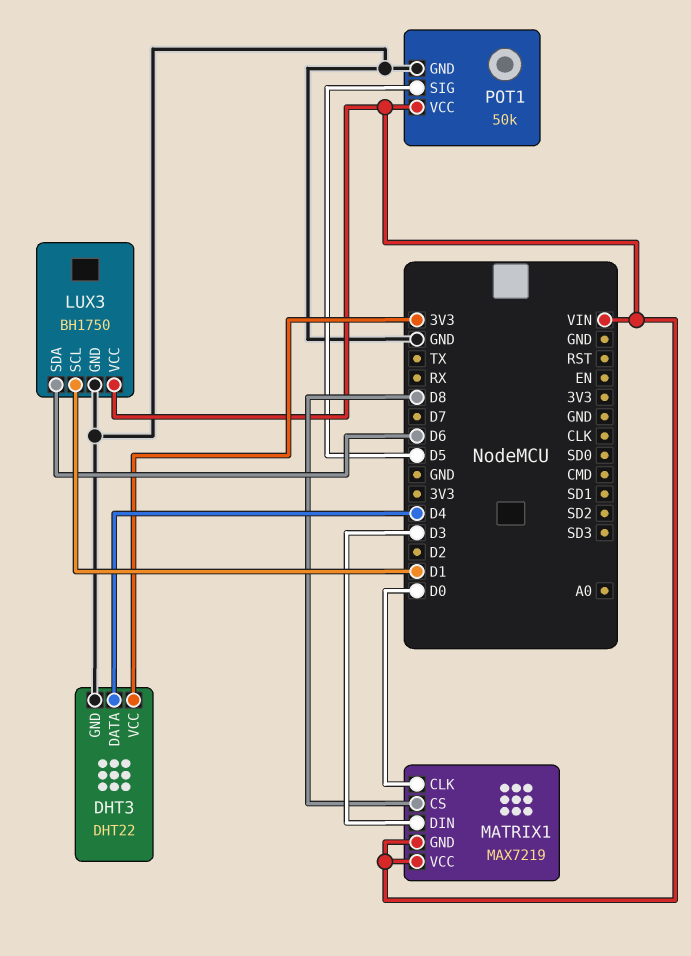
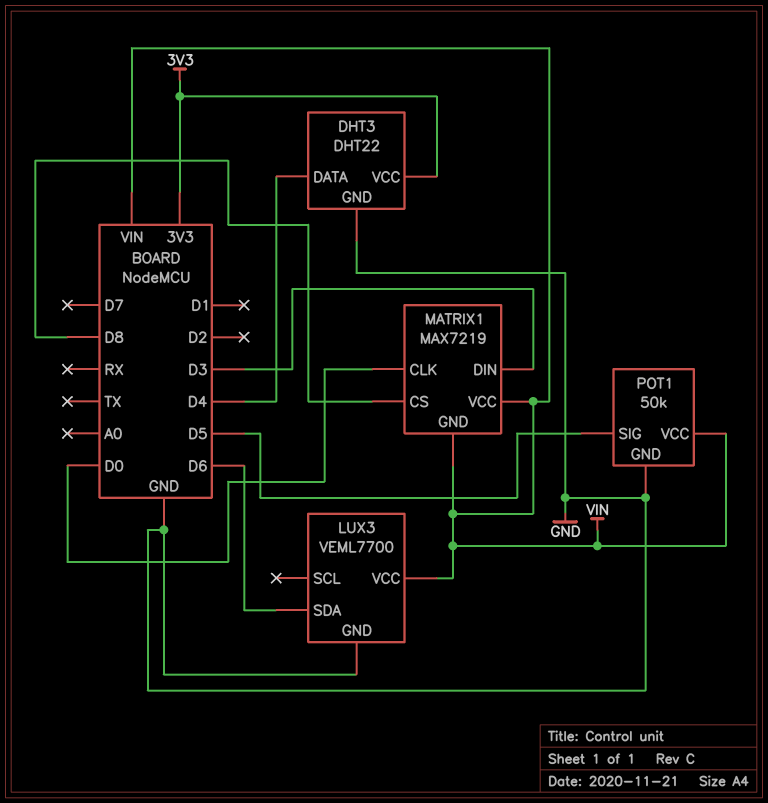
LUX3: BH1750 -> VEML7700
LUX3 pin SCL: D1 -> none

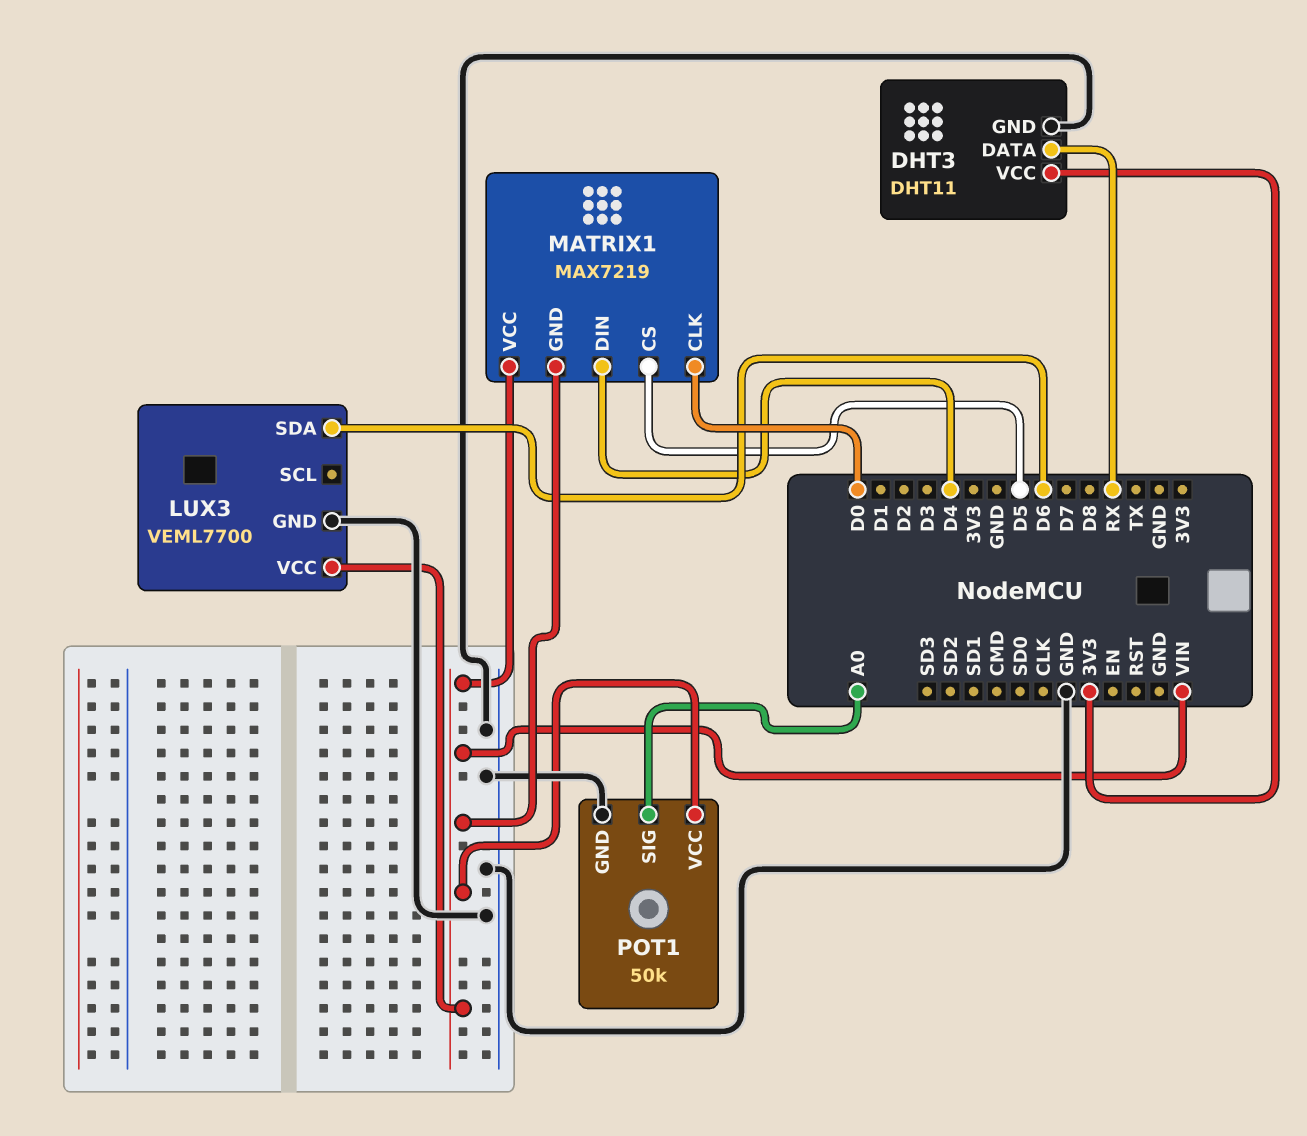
DHT3: DHT22 -> DHT11
DHT3 pin DATA: D4 -> RX
MATRIX1 pin CS: D8 -> D5
MATRIX1 pin DIN: D3 -> D4
POT1 pin SIG: D5 -> A0

